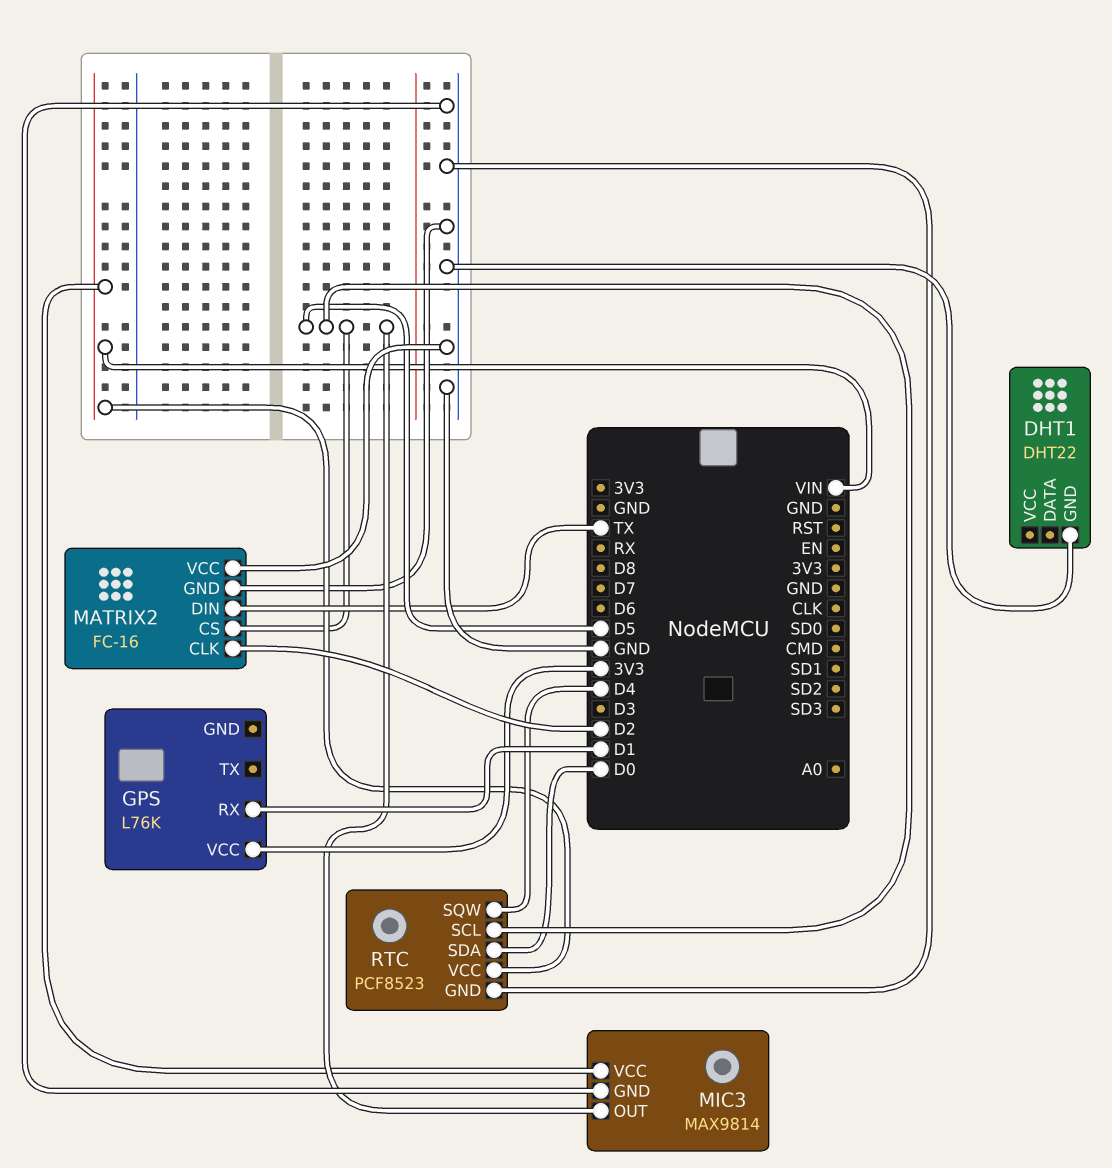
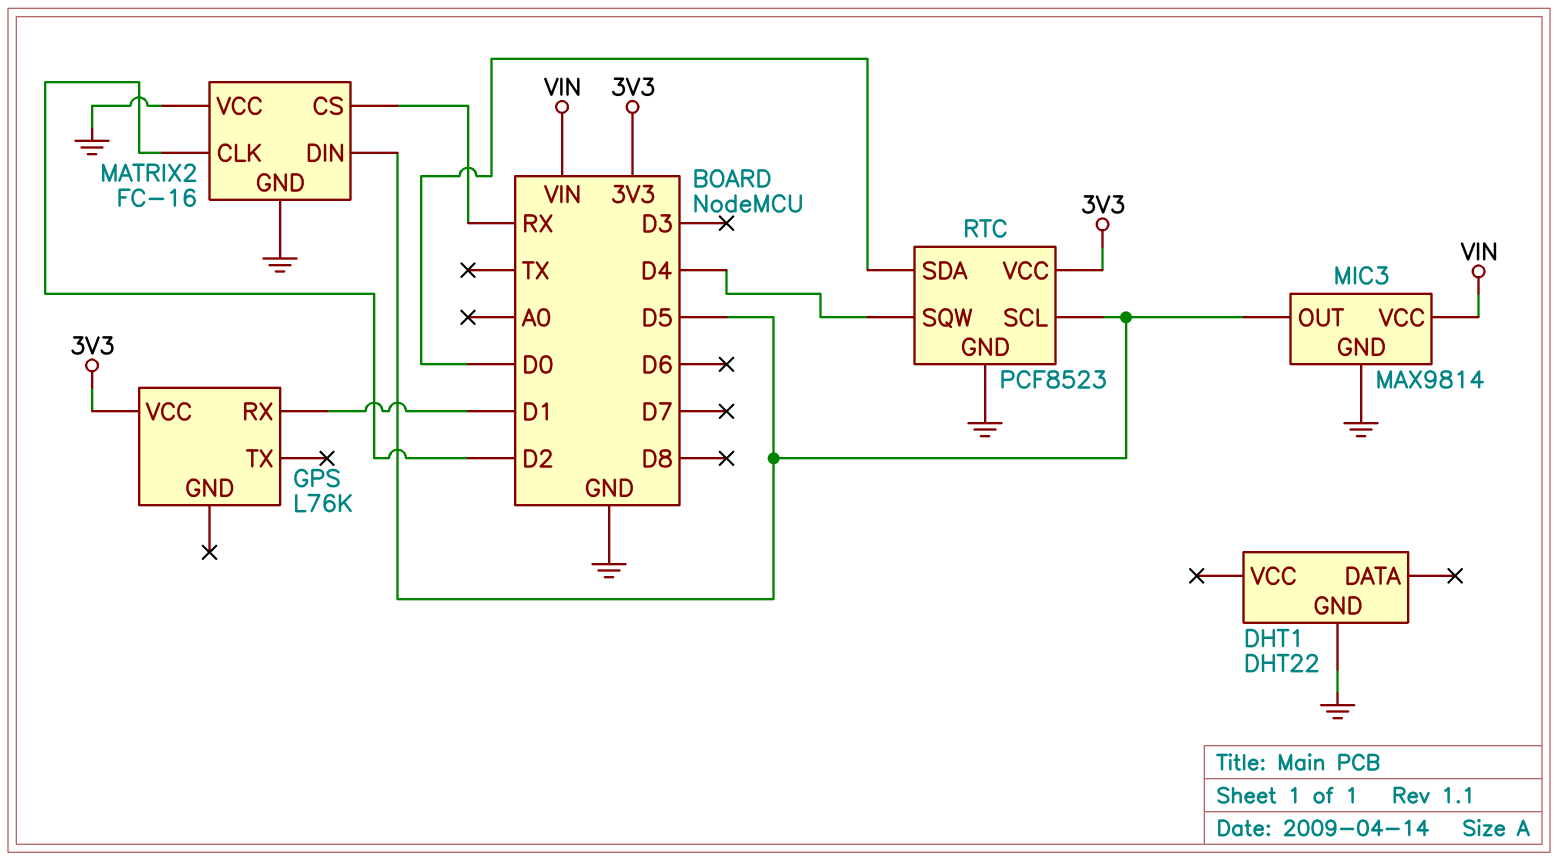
MATRIX2 pin CS: D5 -> RX
MATRIX2 pin DIN: TX -> D5
RTC pin VCC: VIN -> 3V3

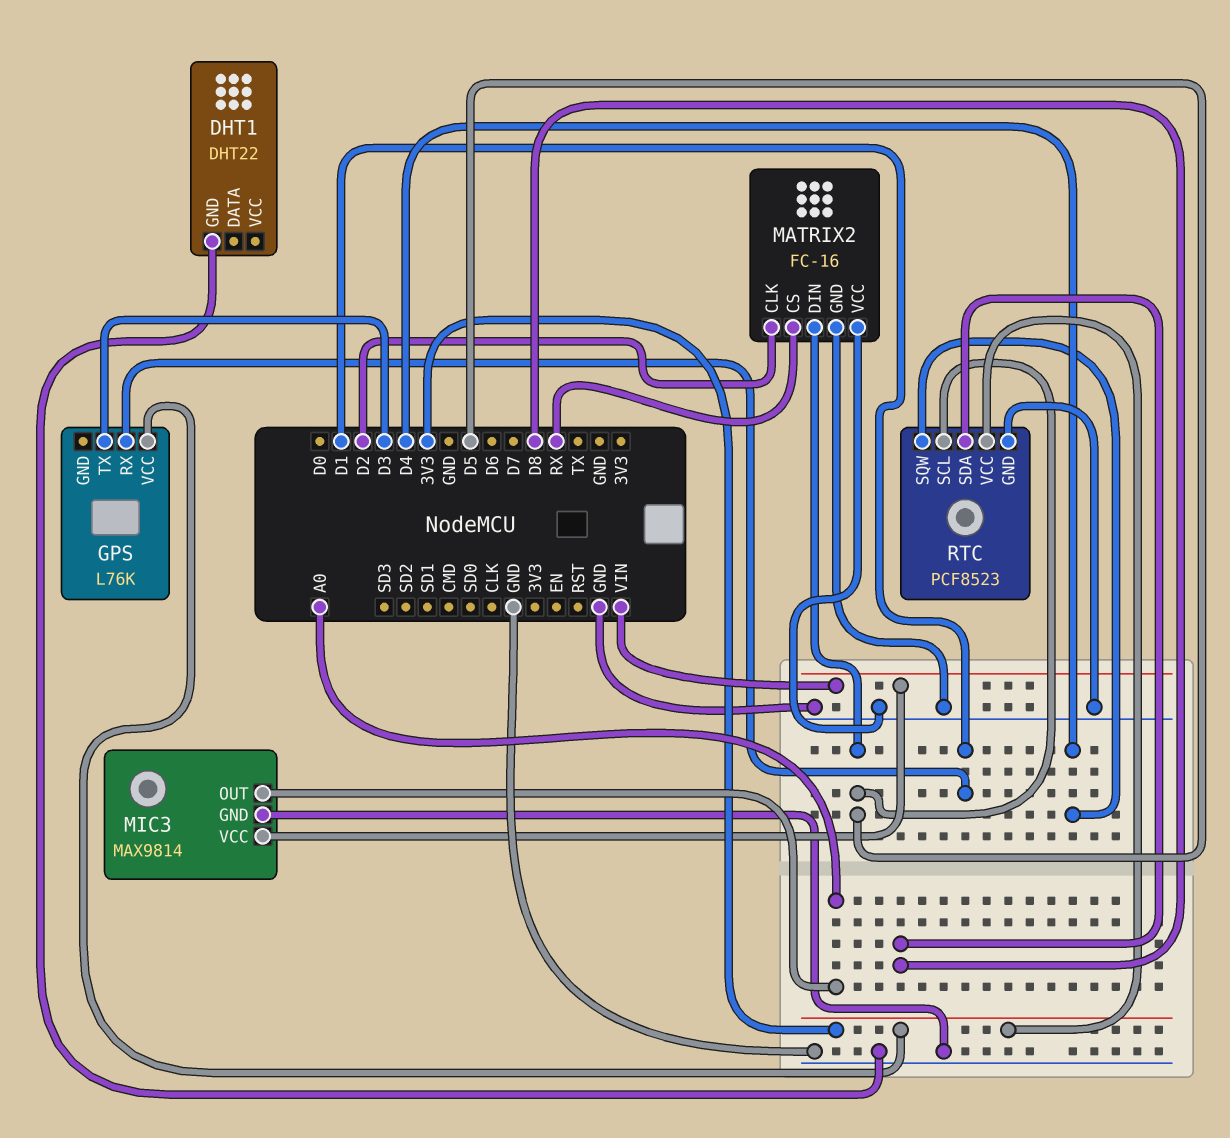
GPS pin TX: none -> D3
MIC3 pin OUT: D5 -> A0
RTC pin SDA: D0 -> D8

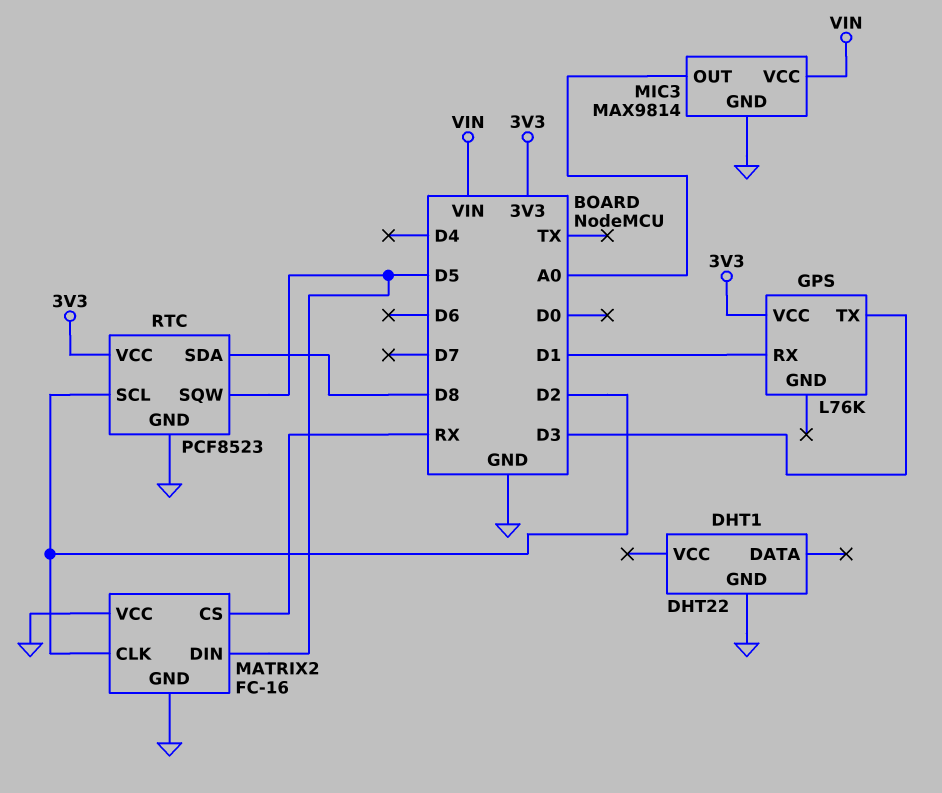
RTC pin SCL: D5 -> D2
RTC pin SQW: D4 -> D5

